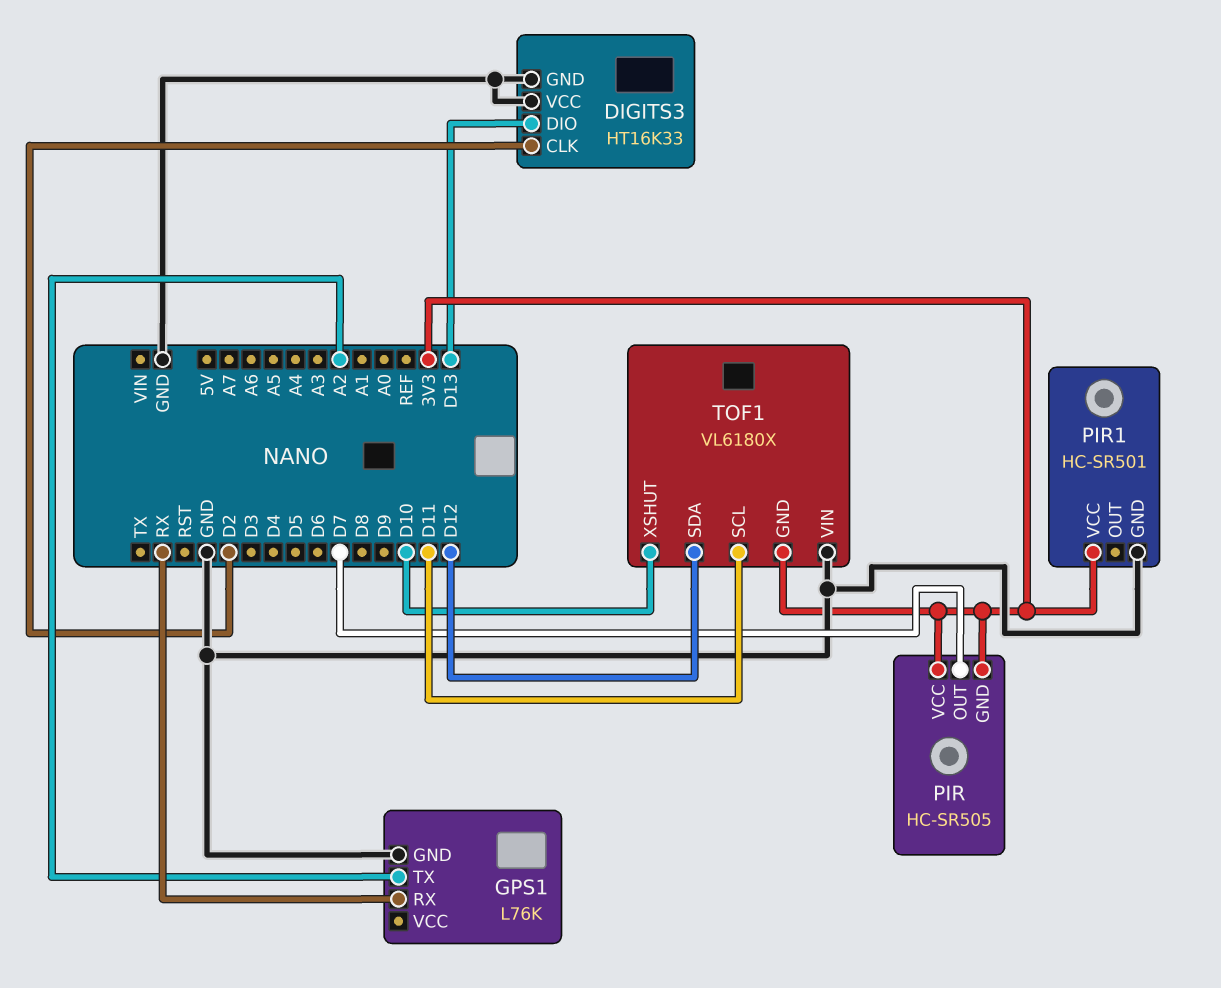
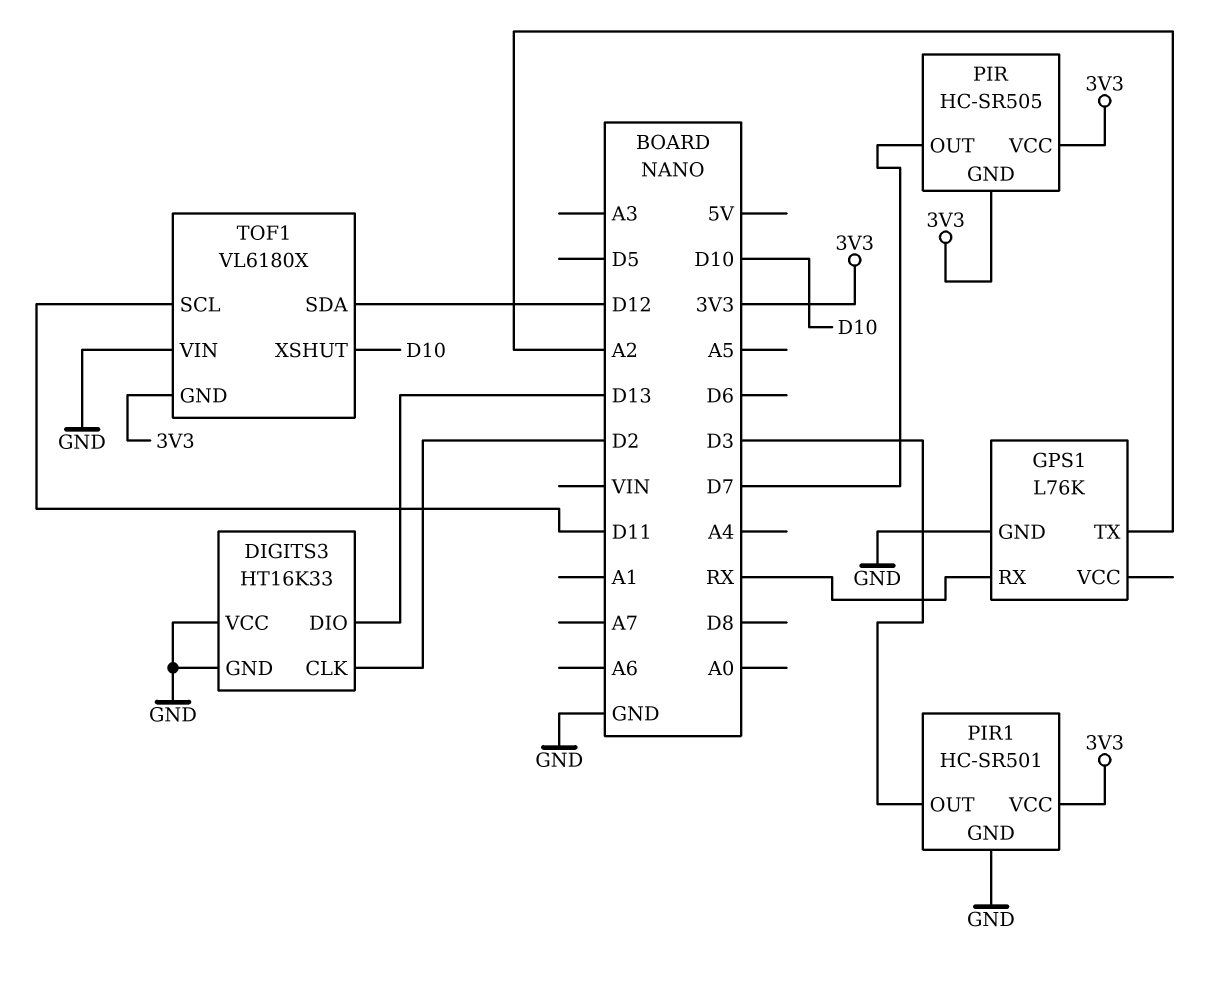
PIR1 pin OUT: none -> D3

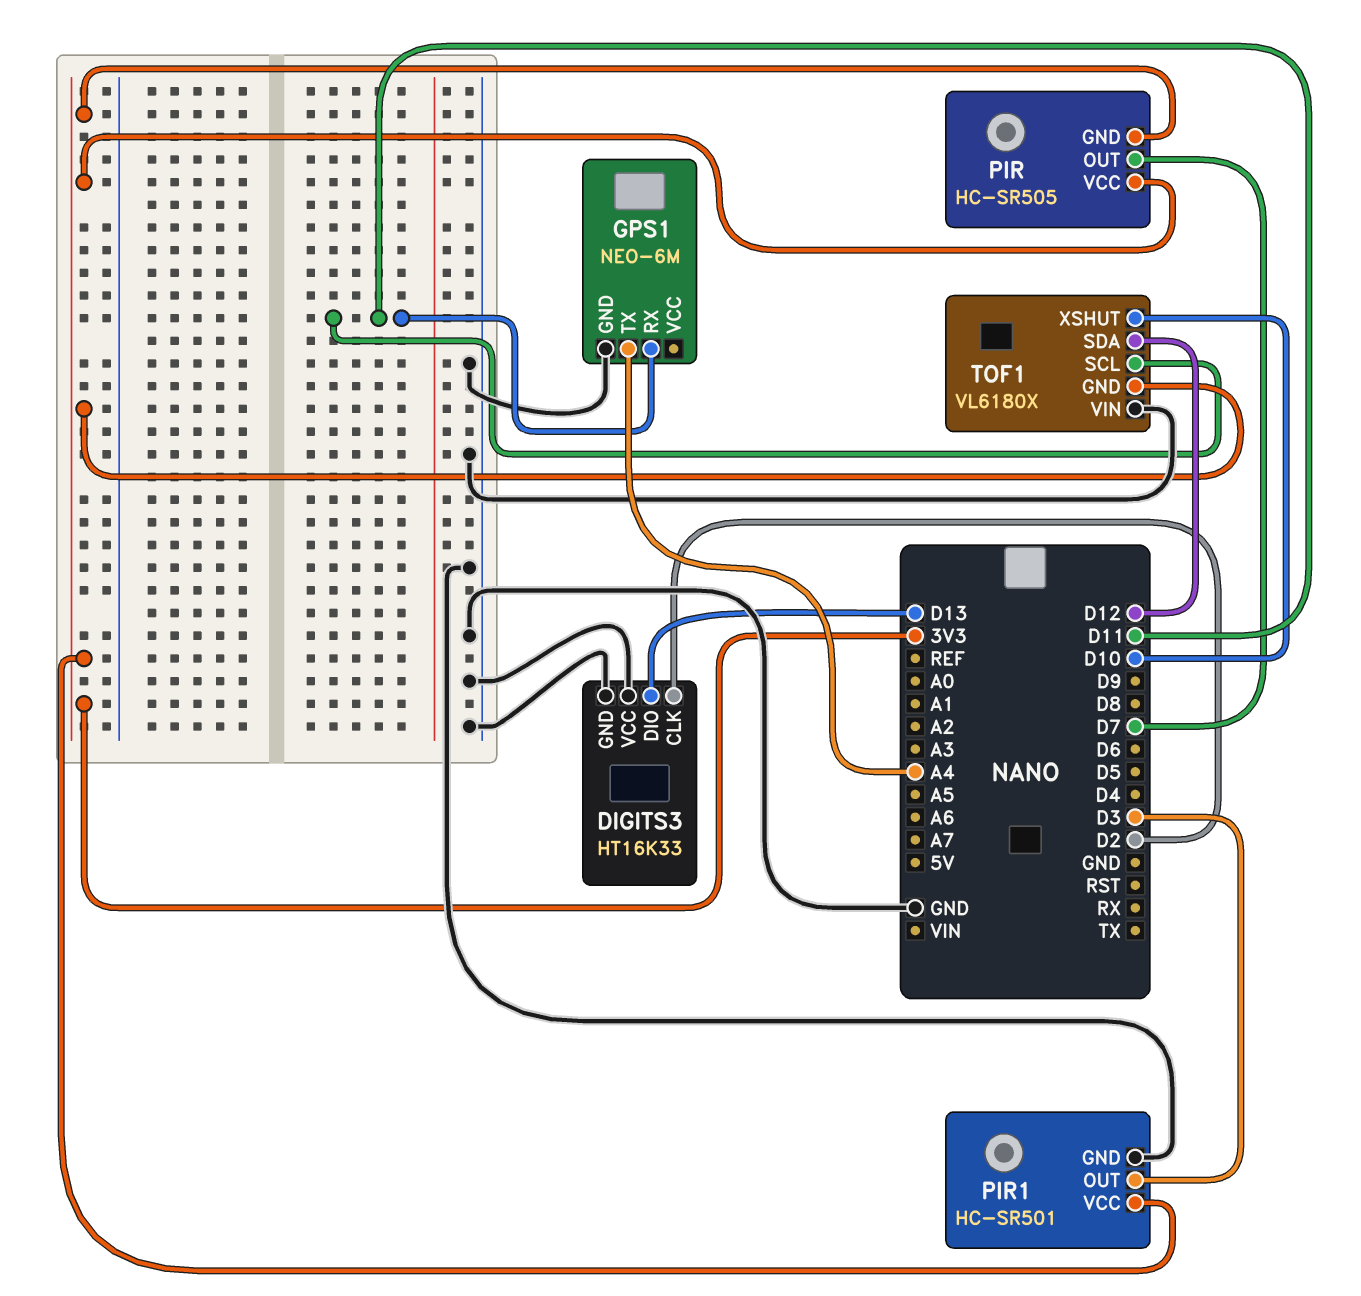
GPS1: L76K -> NEO-6M
GPS1 pin RX: RX -> D11
GPS1 pin TX: A2 -> A4

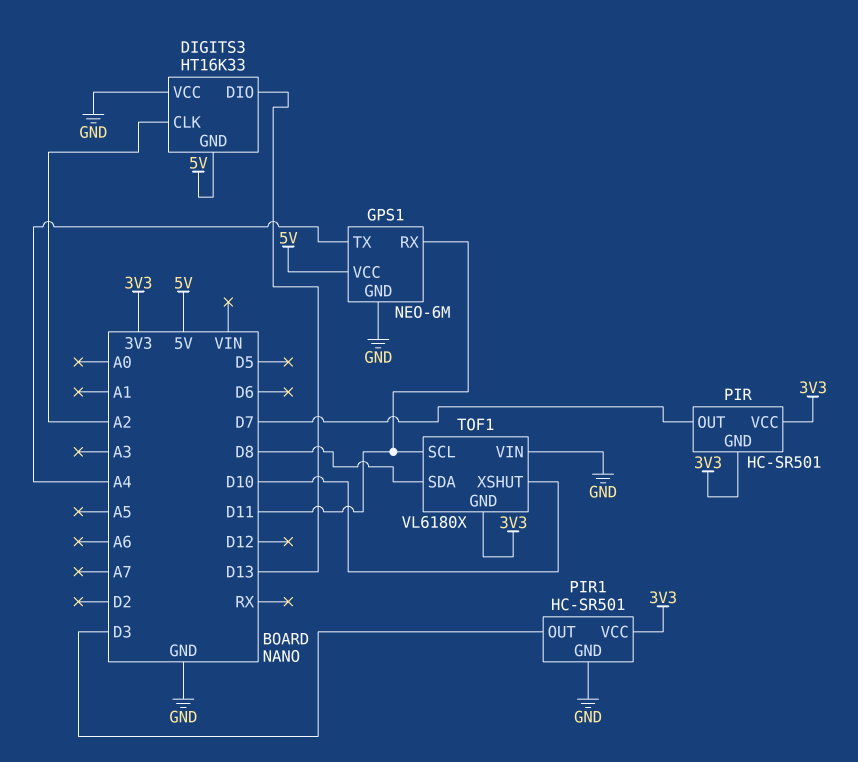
DIGITS3 pin CLK: D2 -> A2
DIGITS3 pin GND: GND -> 5V
GPS1 pin VCC: none -> 5V
PIR: HC-SR505 -> HC-SR501
TOF1 pin SDA: D12 -> D8

